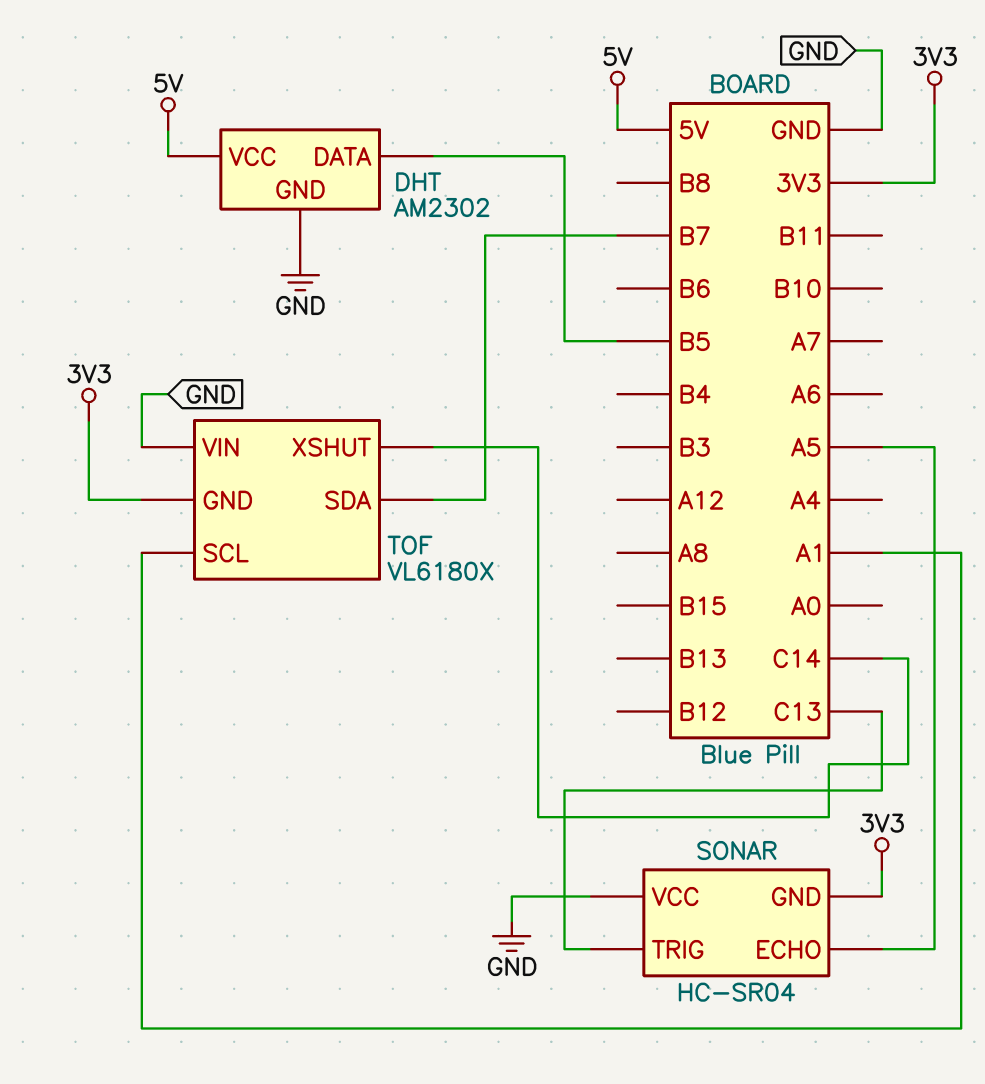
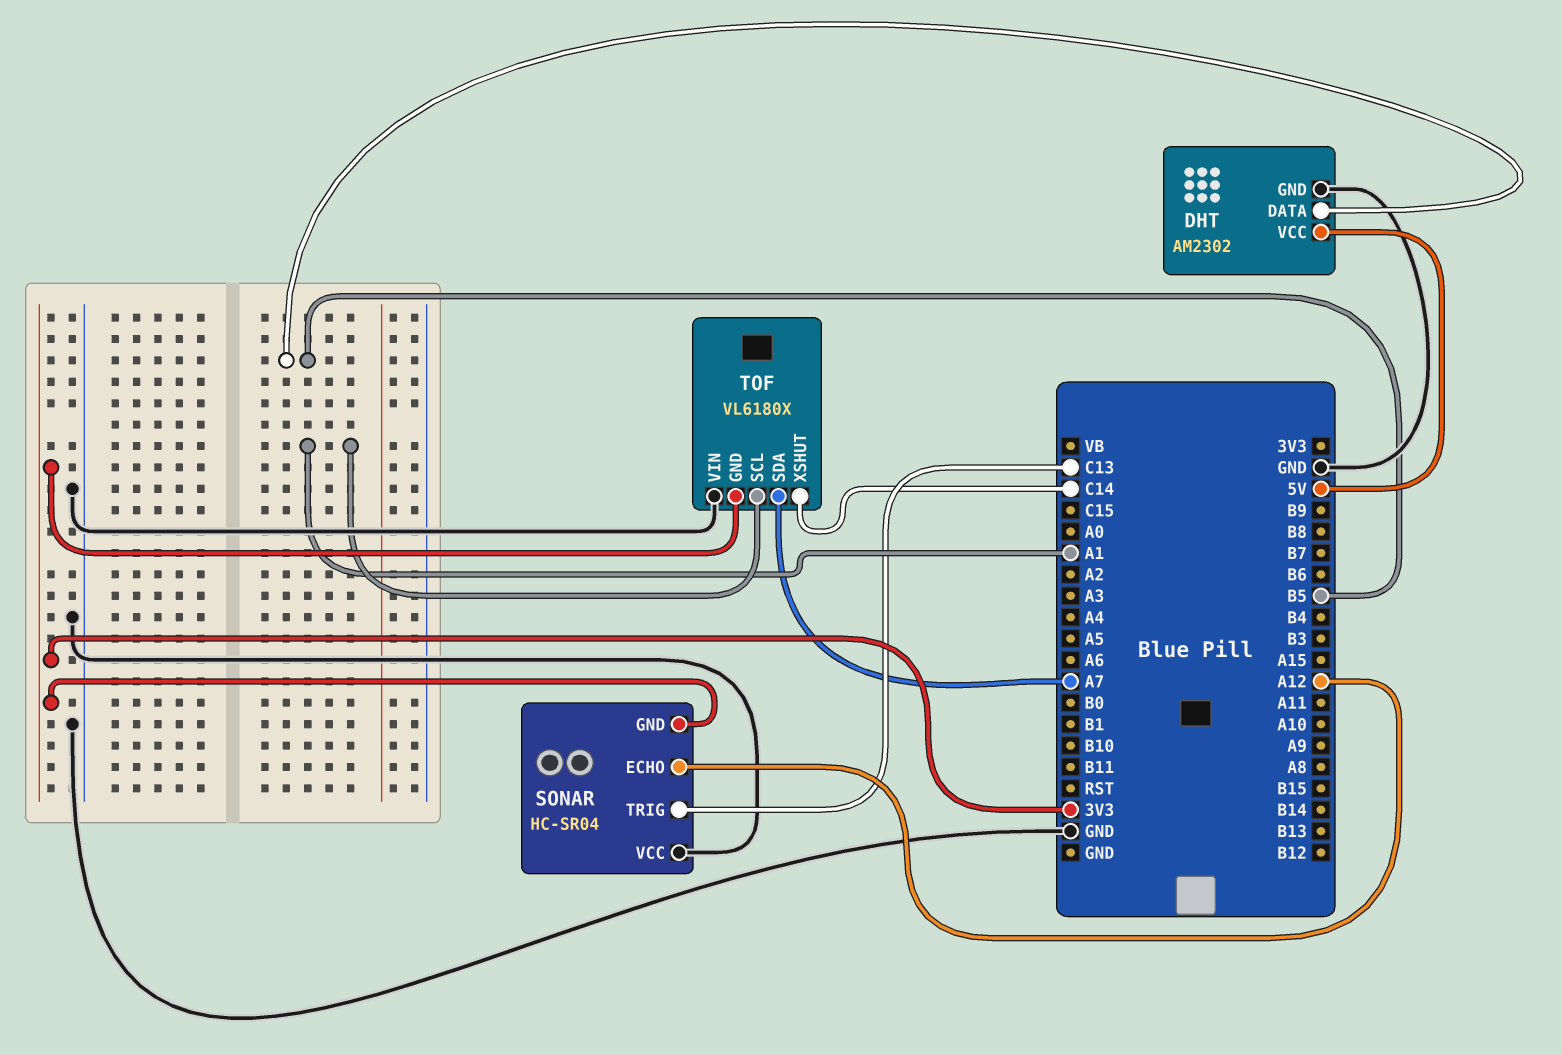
SONAR pin ECHO: A5 -> A12
TOF pin SDA: B7 -> A7

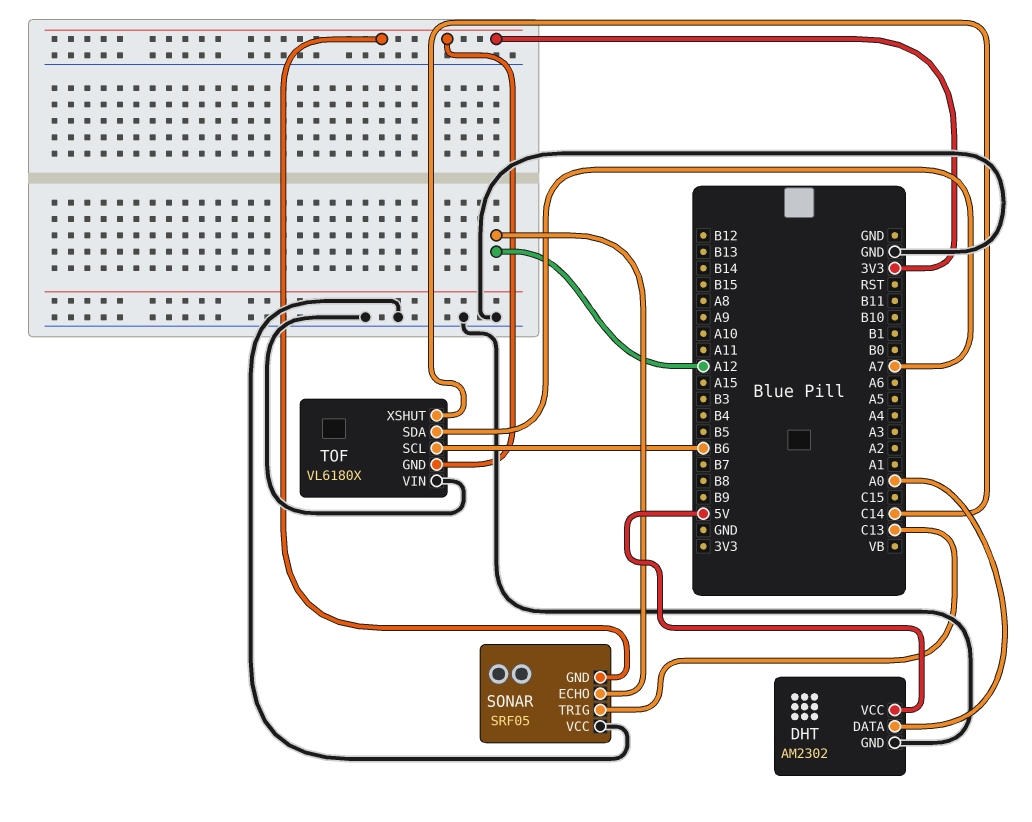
DHT pin DATA: B5 -> A0
SONAR: HC-SR04 -> SRF05
TOF pin SCL: A1 -> B6

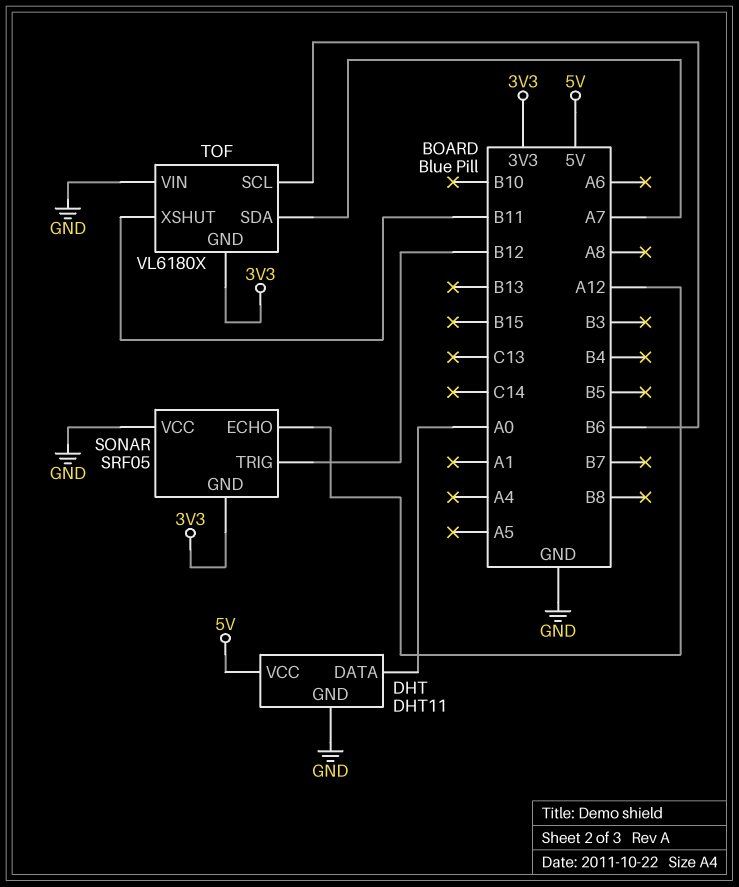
DHT: AM2302 -> DHT11
SONAR pin TRIG: C13 -> B12
TOF pin XSHUT: C14 -> B11

